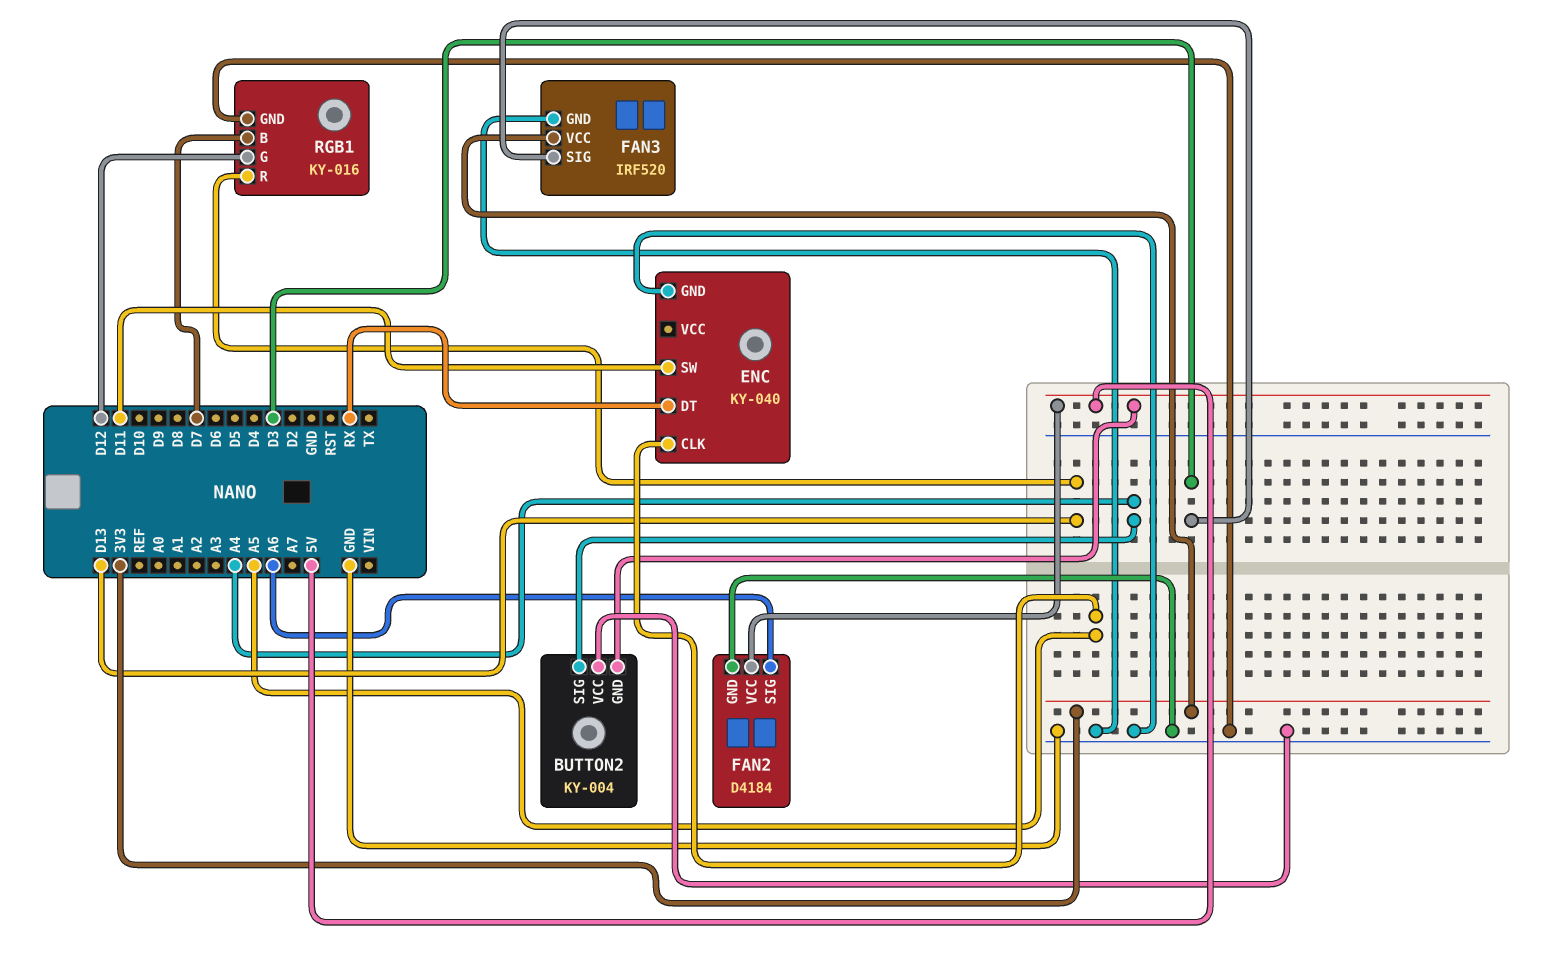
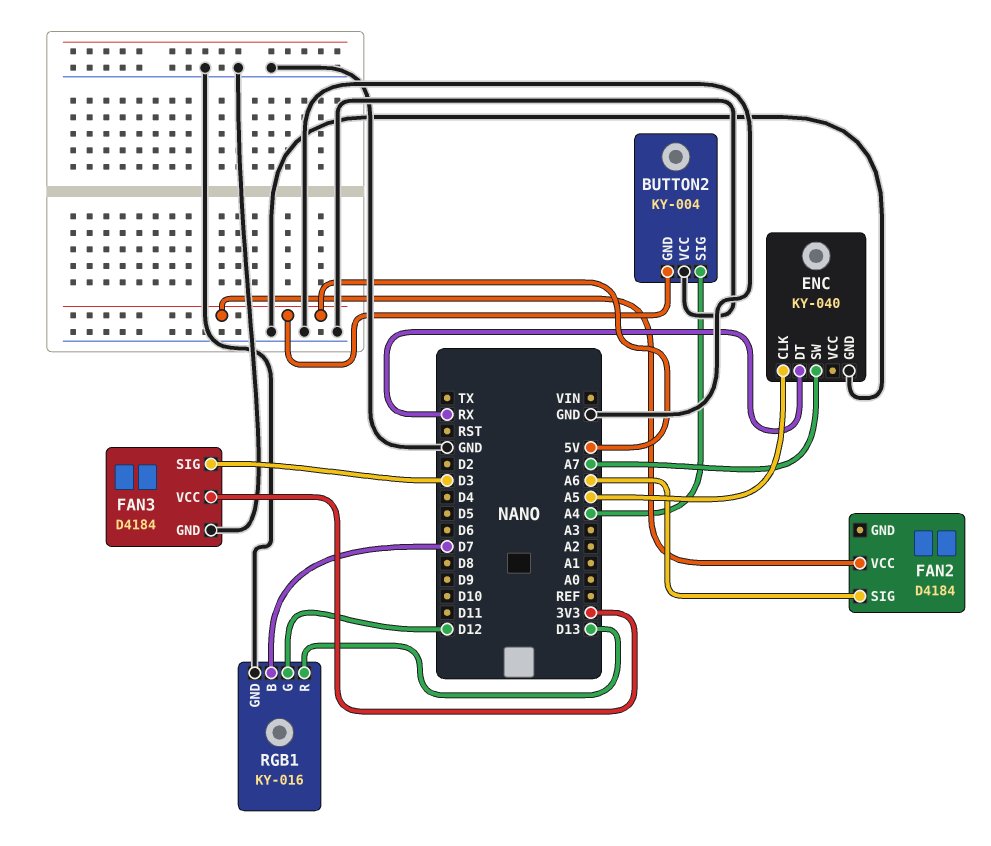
ENC pin SW: D11 -> A7
FAN2 pin GND: GND -> none
FAN3: IRF520 -> D4184

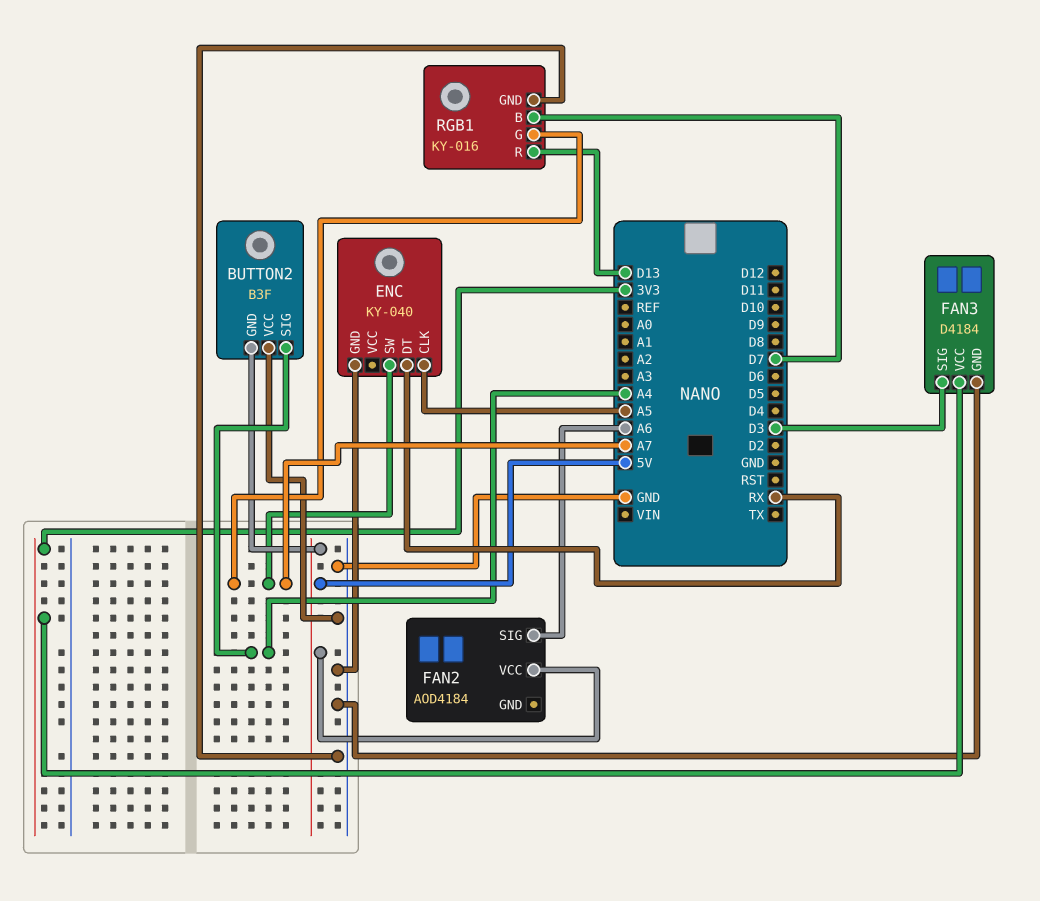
BUTTON2: KY-004 -> B3F
FAN2: D4184 -> AOD4184
RGB1 pin G: D12 -> A7

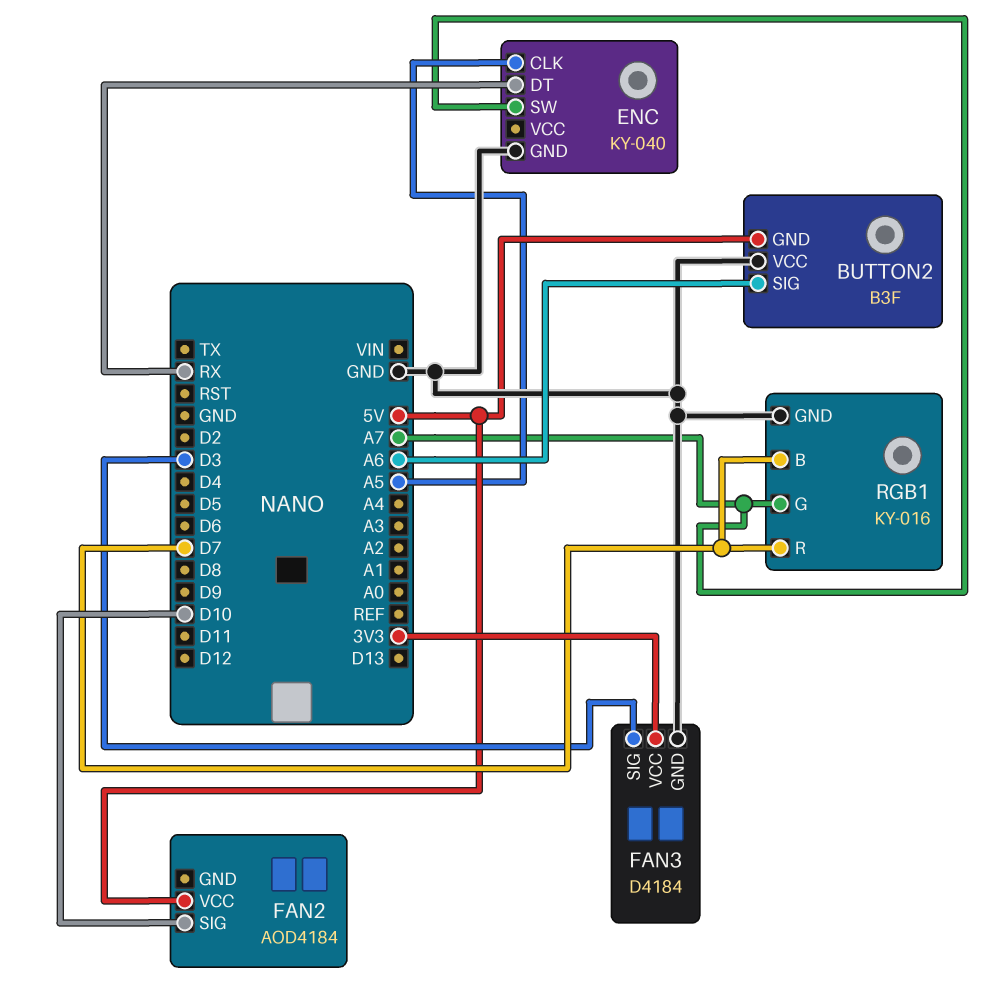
BUTTON2 pin SIG: A4 -> A6
FAN2 pin SIG: A6 -> D10
RGB1 pin R: D13 -> D7

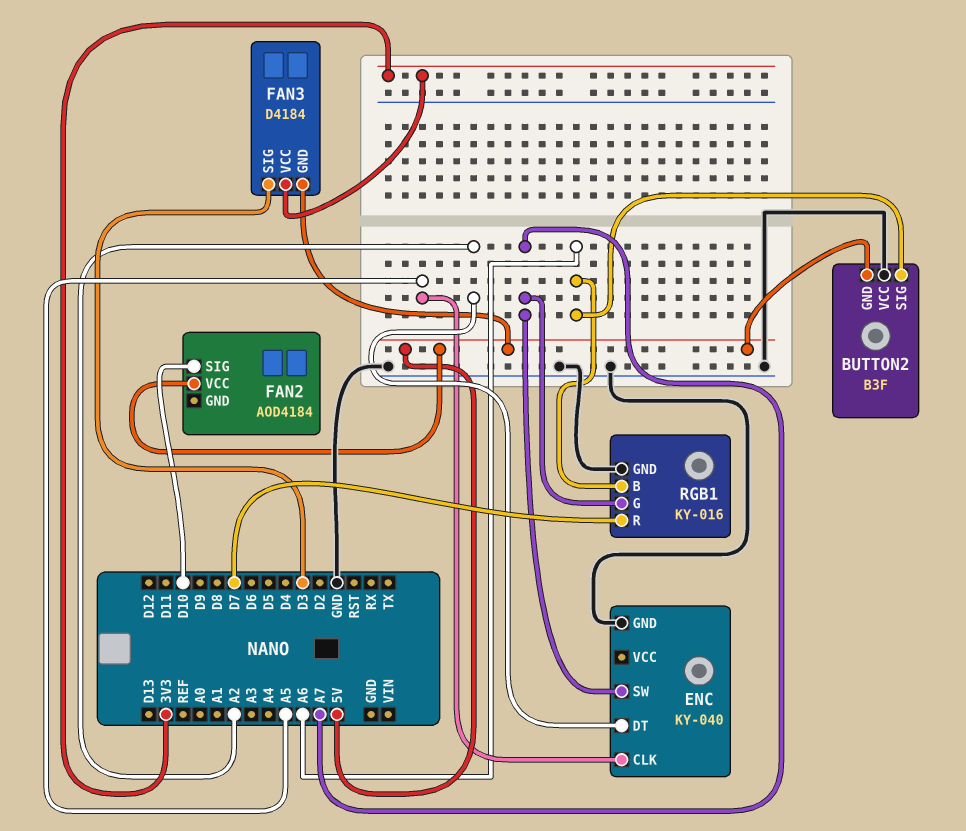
ENC pin DT: RX -> A2
FAN3 pin GND: GND -> 5V
RGB1 pin B: D7 -> A6

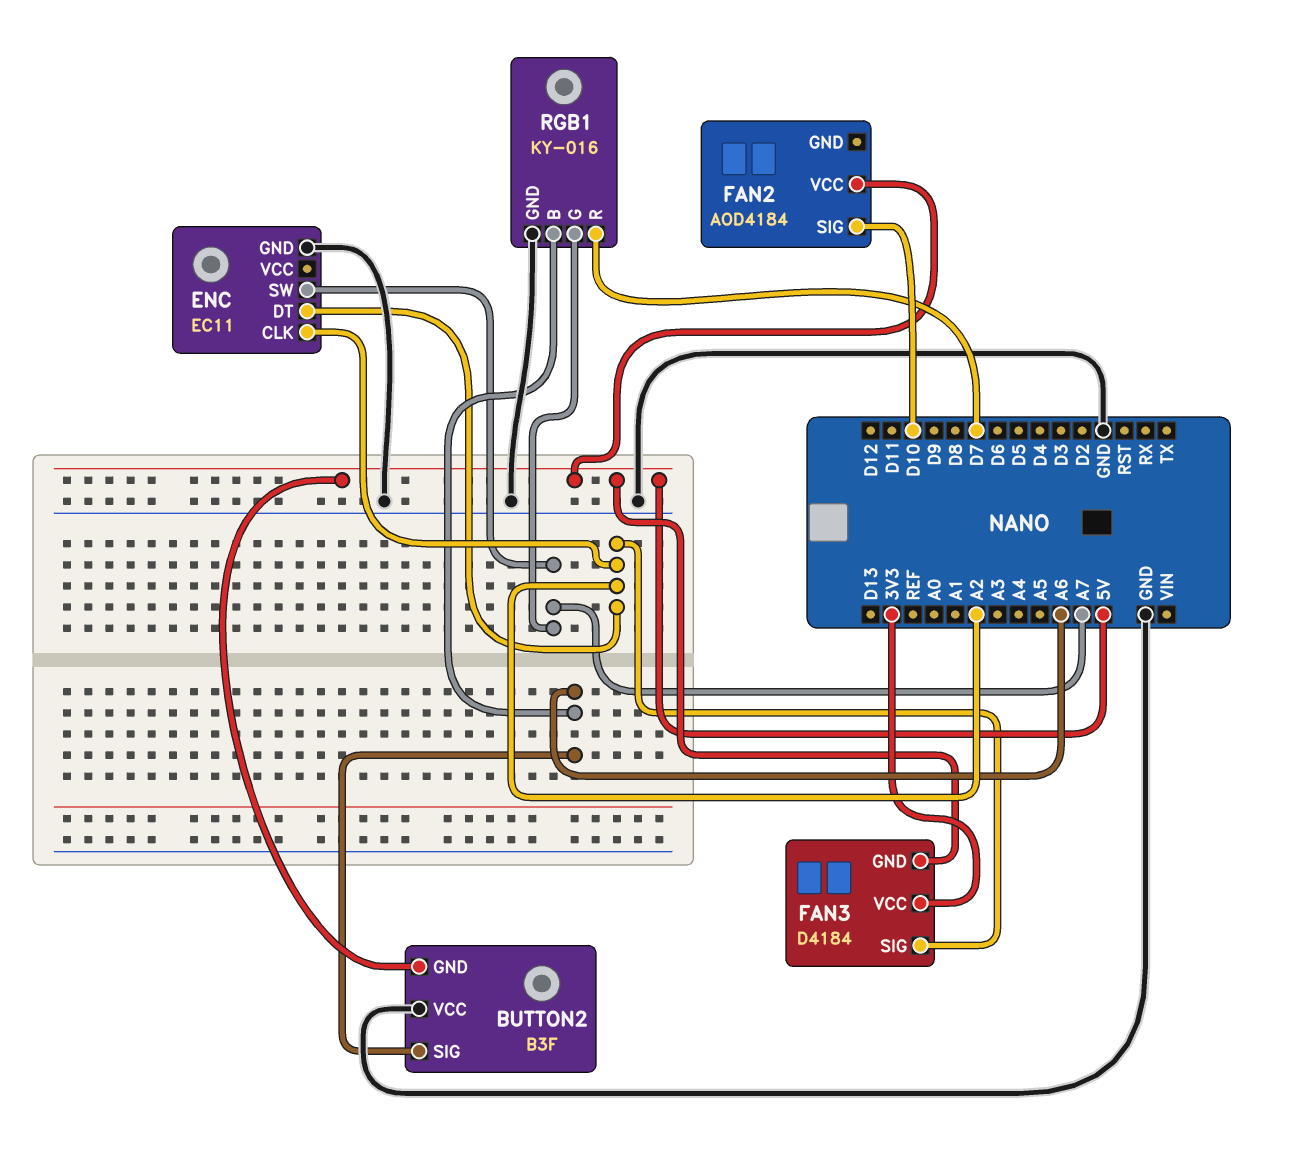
ENC: KY-040 -> EC11
ENC pin CLK: A5 -> A2
FAN3 pin SIG: D3 -> A2

